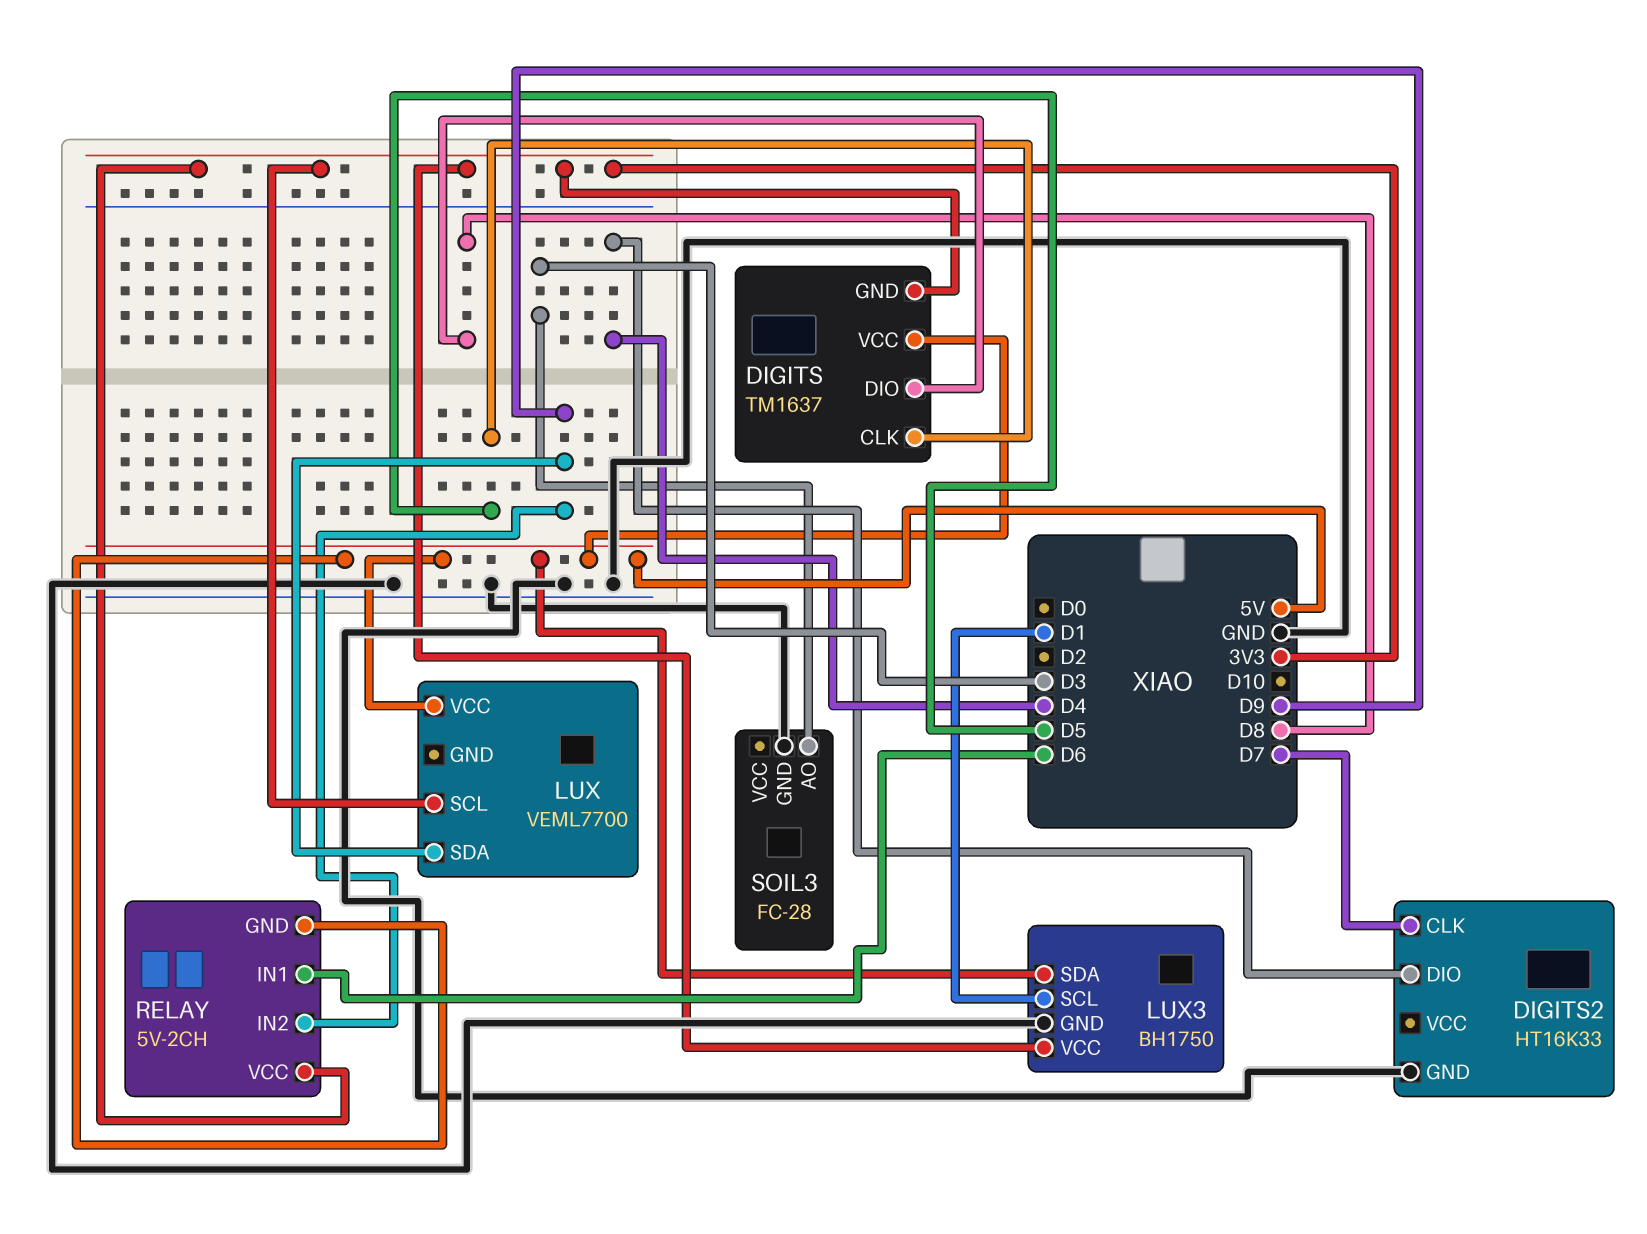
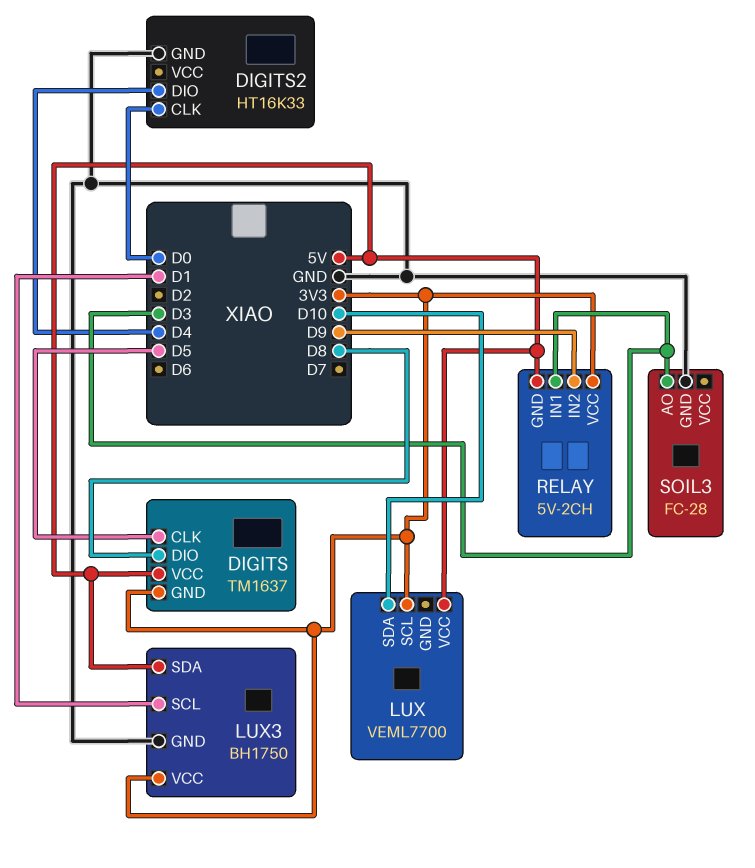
DIGITS2 pin CLK: D7 -> D0
LUX pin SDA: D9 -> D10
RELAY pin IN1: D6 -> D3

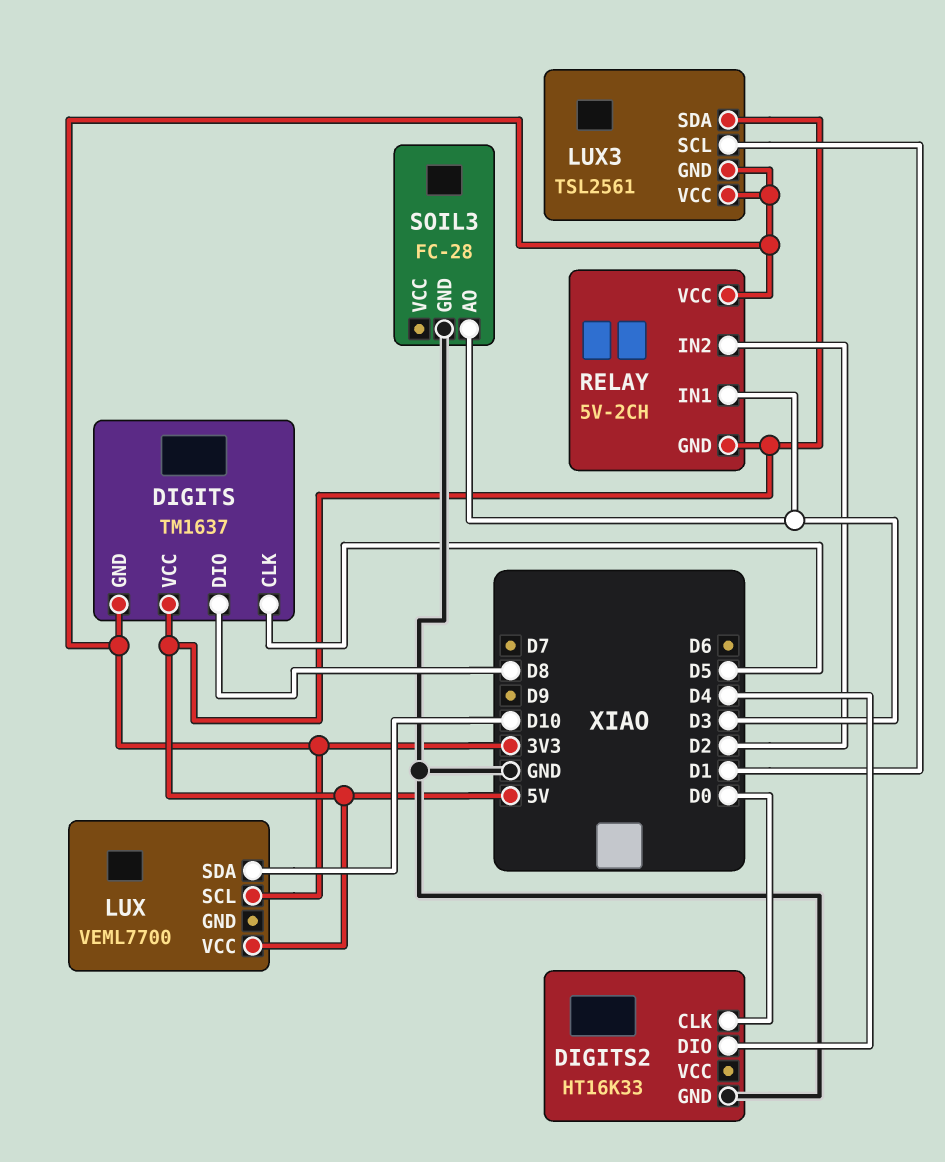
LUX3: BH1750 -> TSL2561
LUX3 pin GND: GND -> 3V3
RELAY pin IN2: D9 -> D2

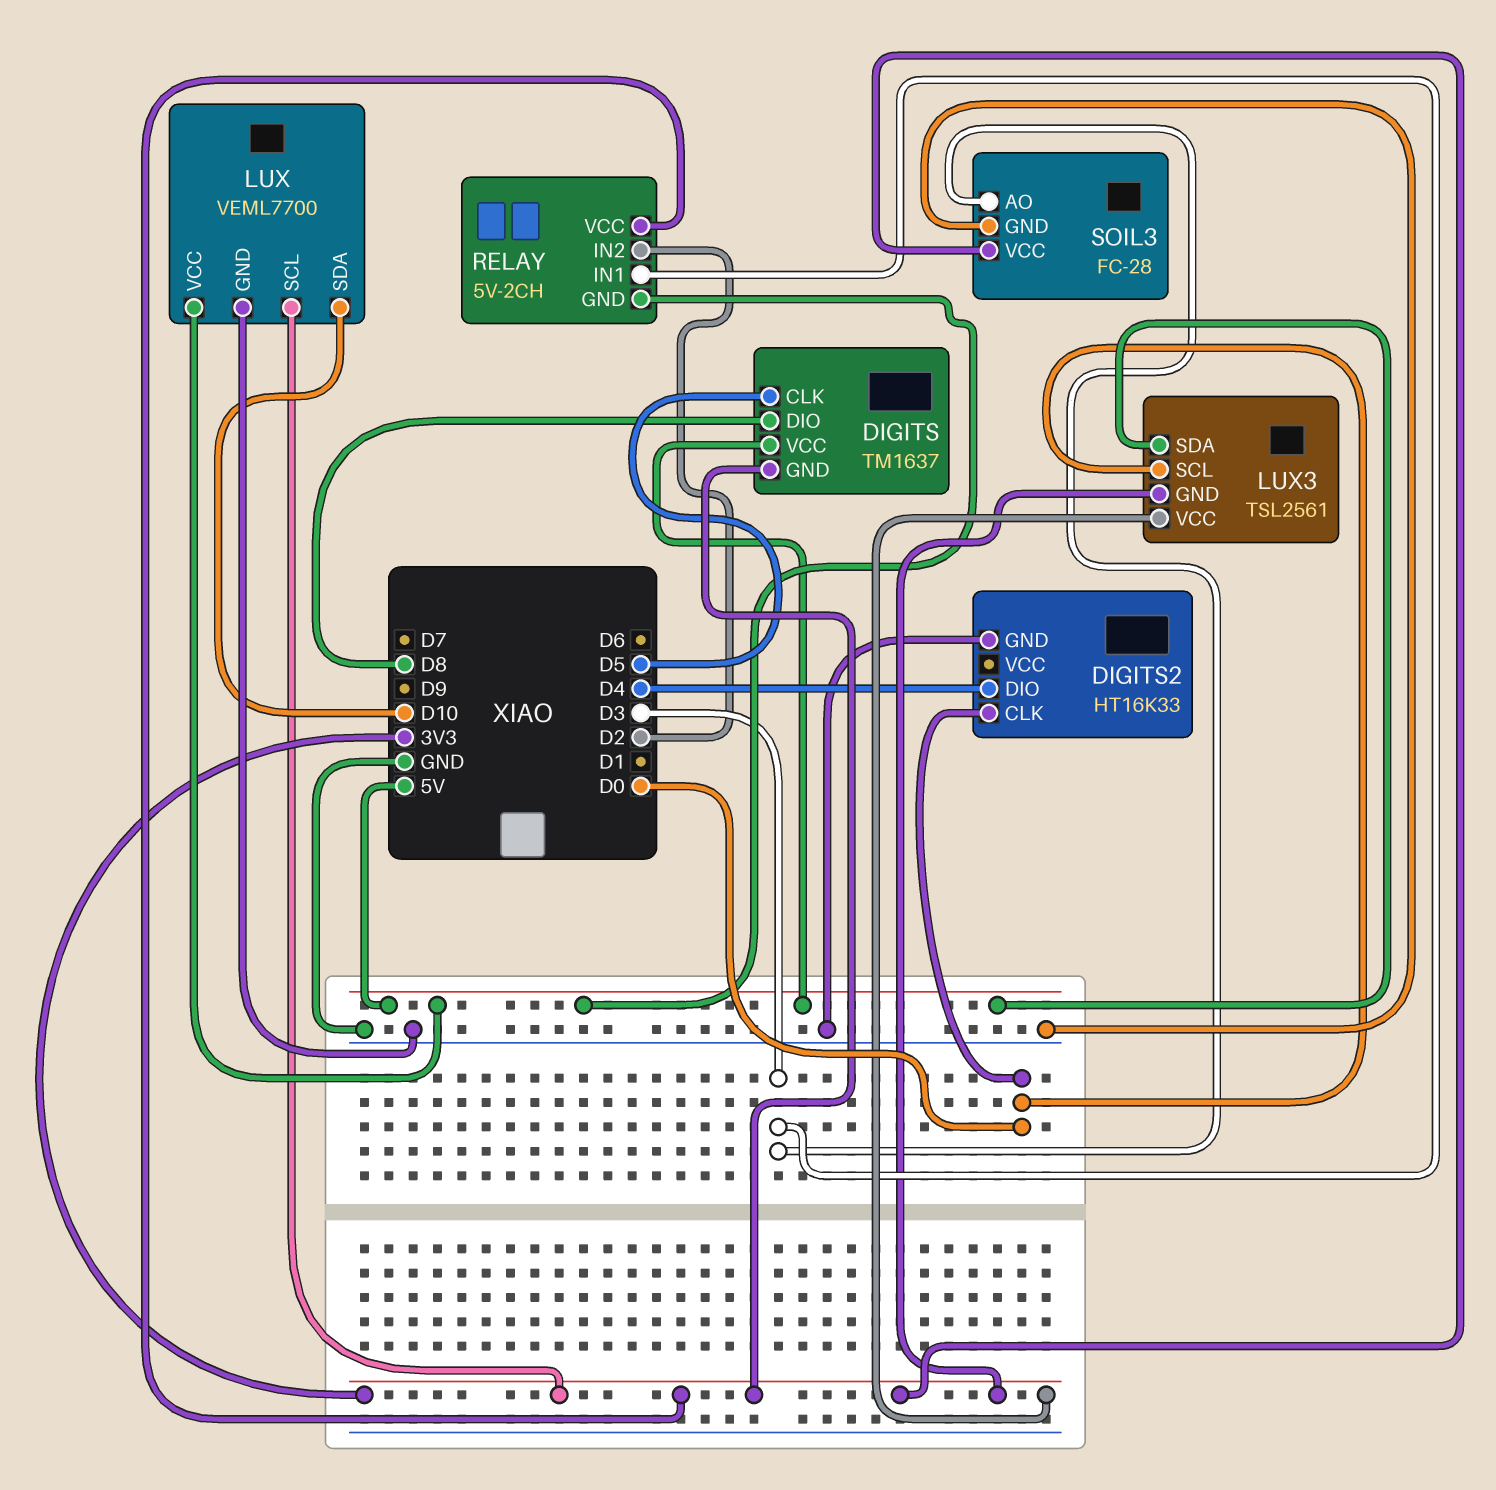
LUX pin GND: none -> GND
LUX3 pin SCL: D1 -> D0
SOIL3 pin VCC: none -> 3V3

